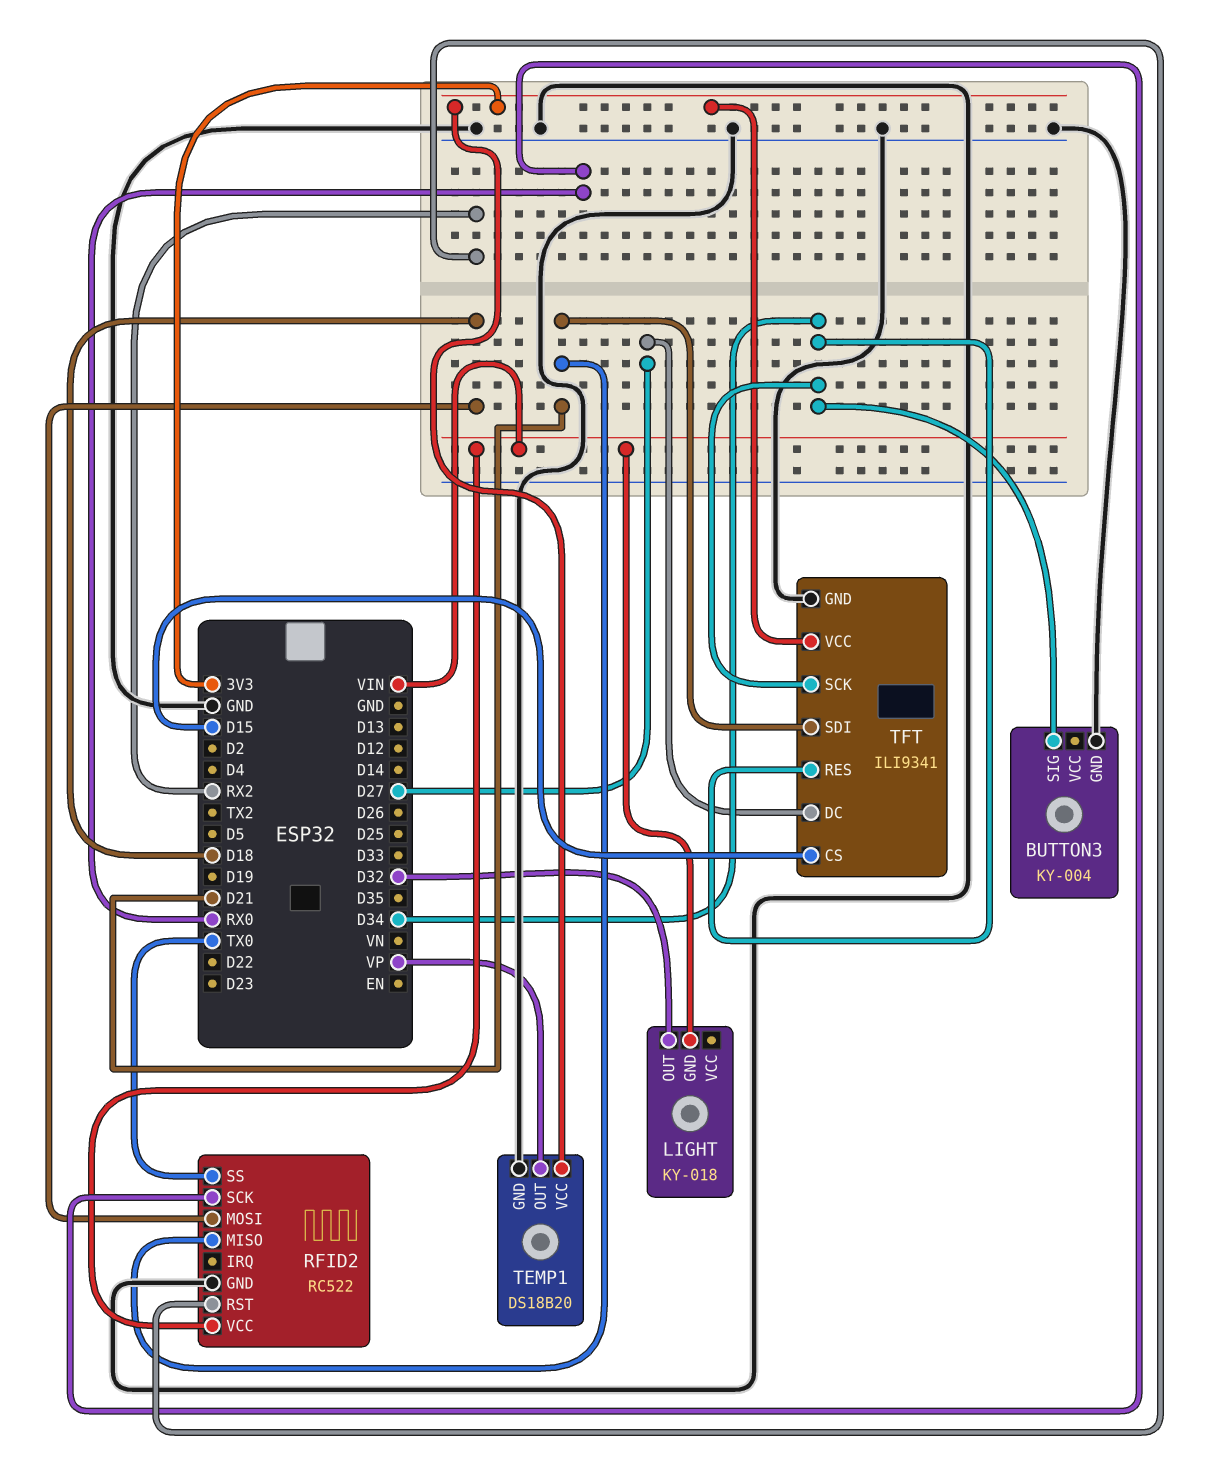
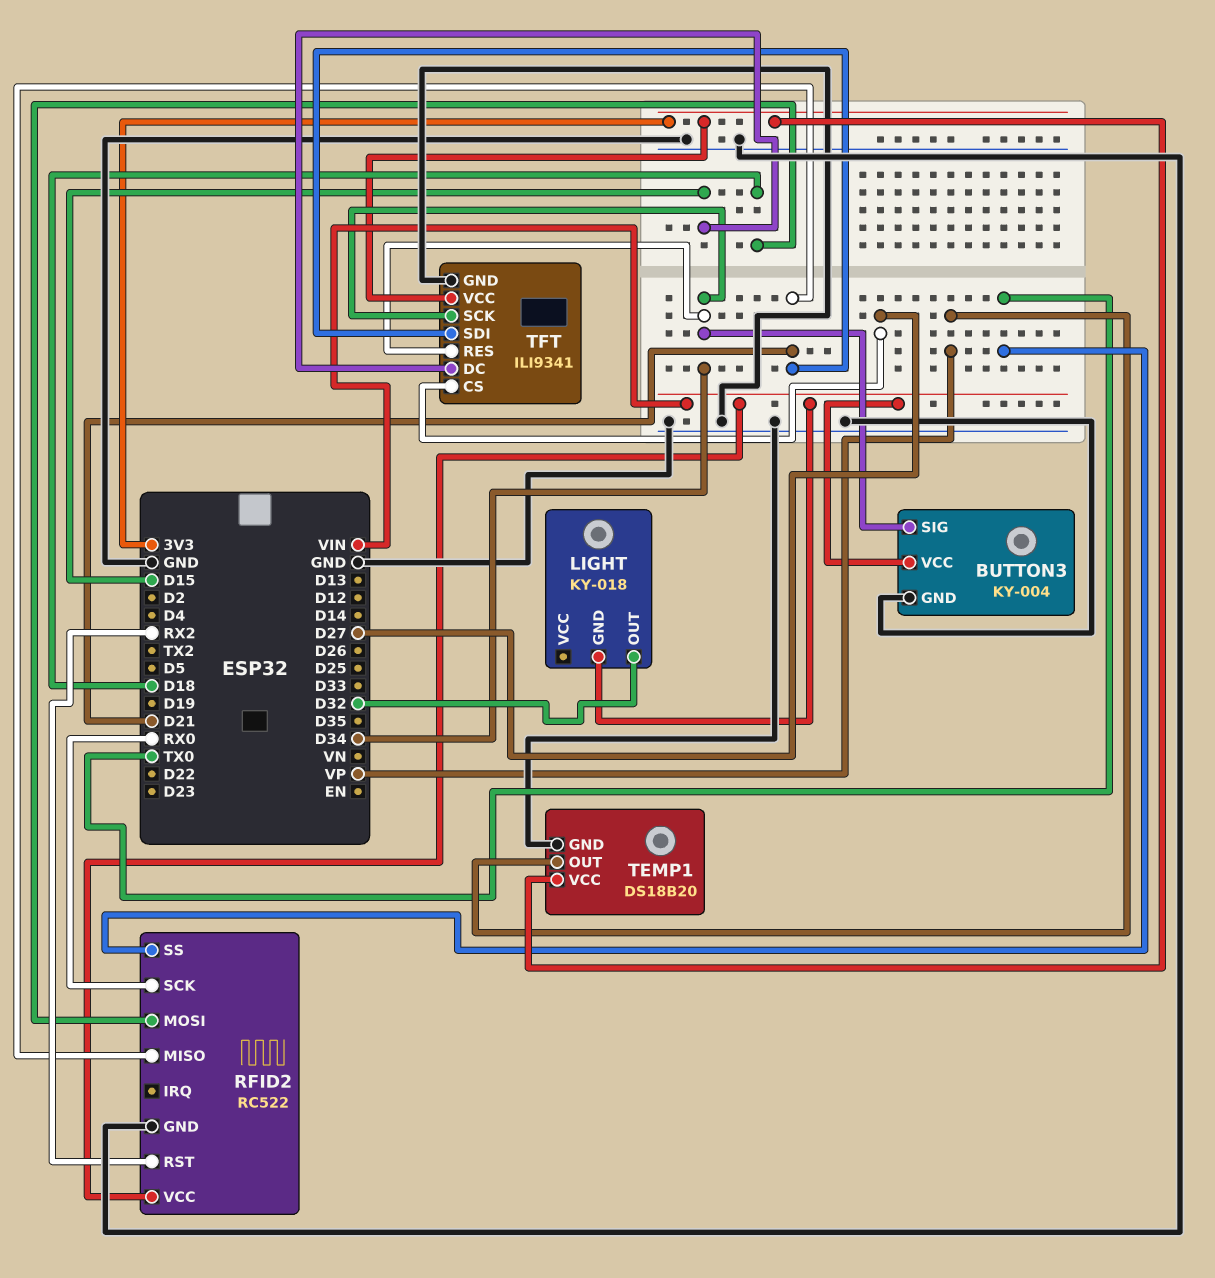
BUTTON3 pin VCC: none -> VIN
TFT pin CS: D15 -> D27
TFT pin DC: D27 -> D15

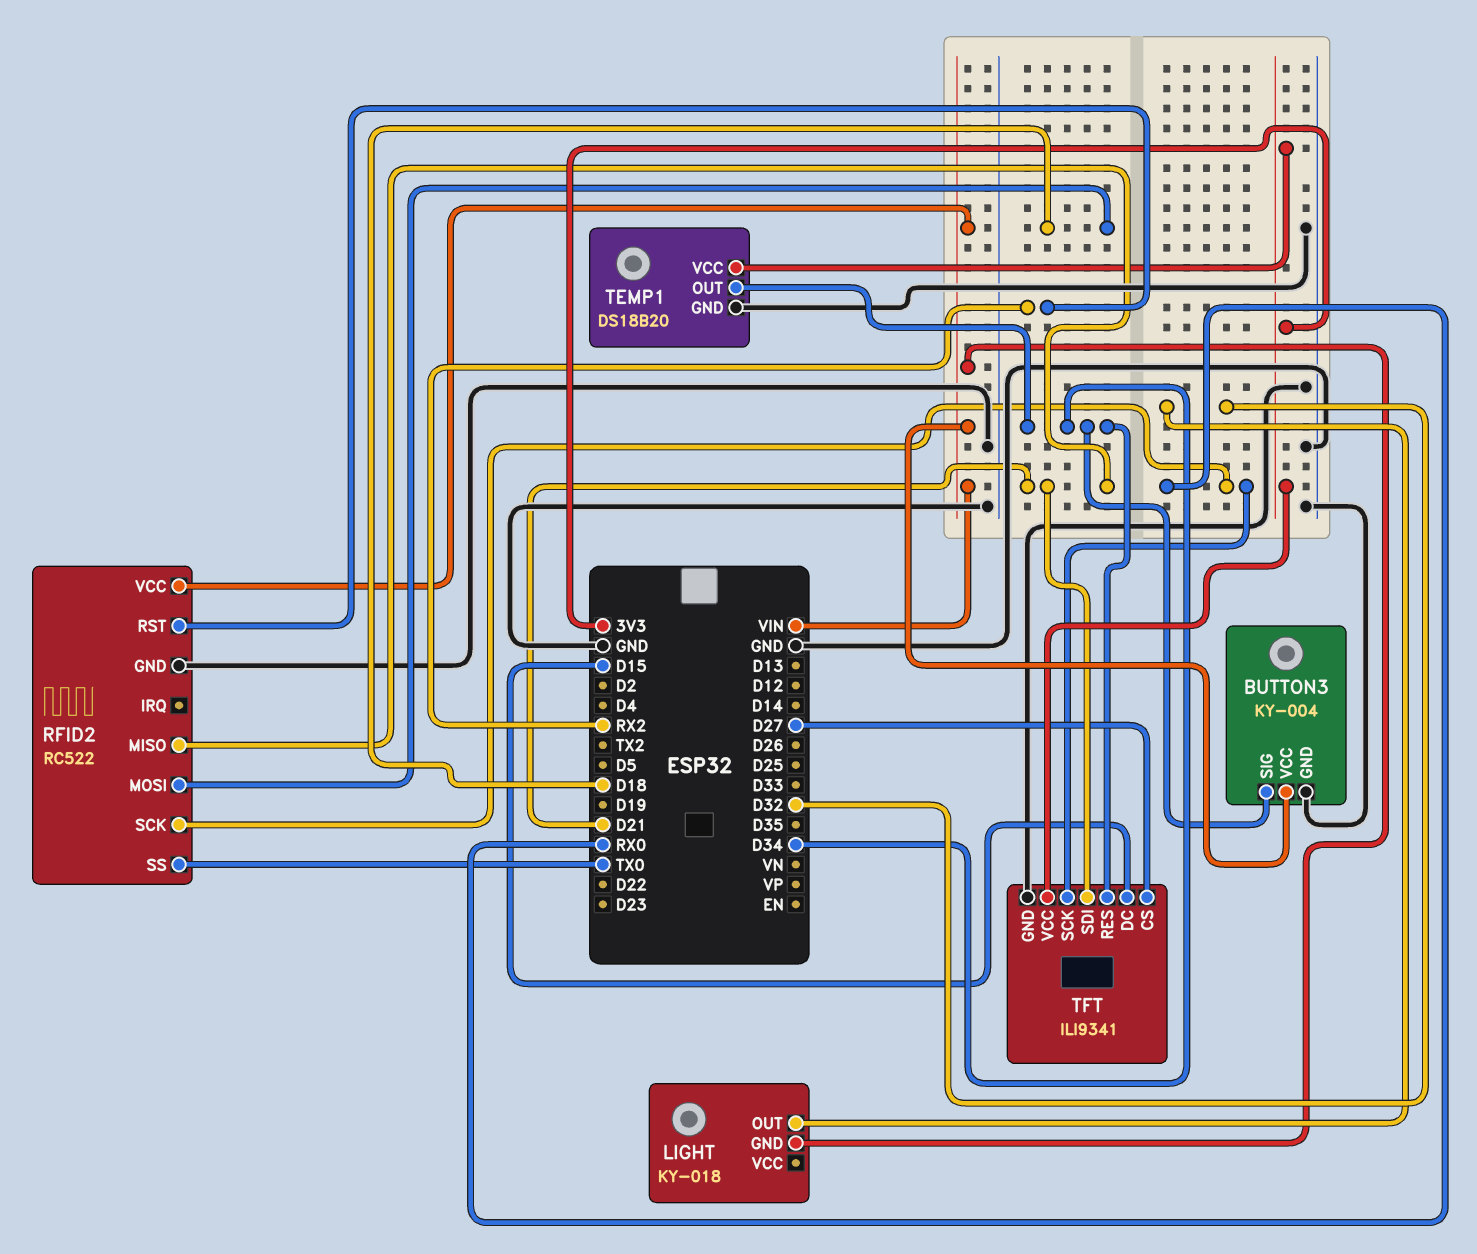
TEMP1 pin OUT: VP -> D34
TFT pin SCK: D34 -> RX0

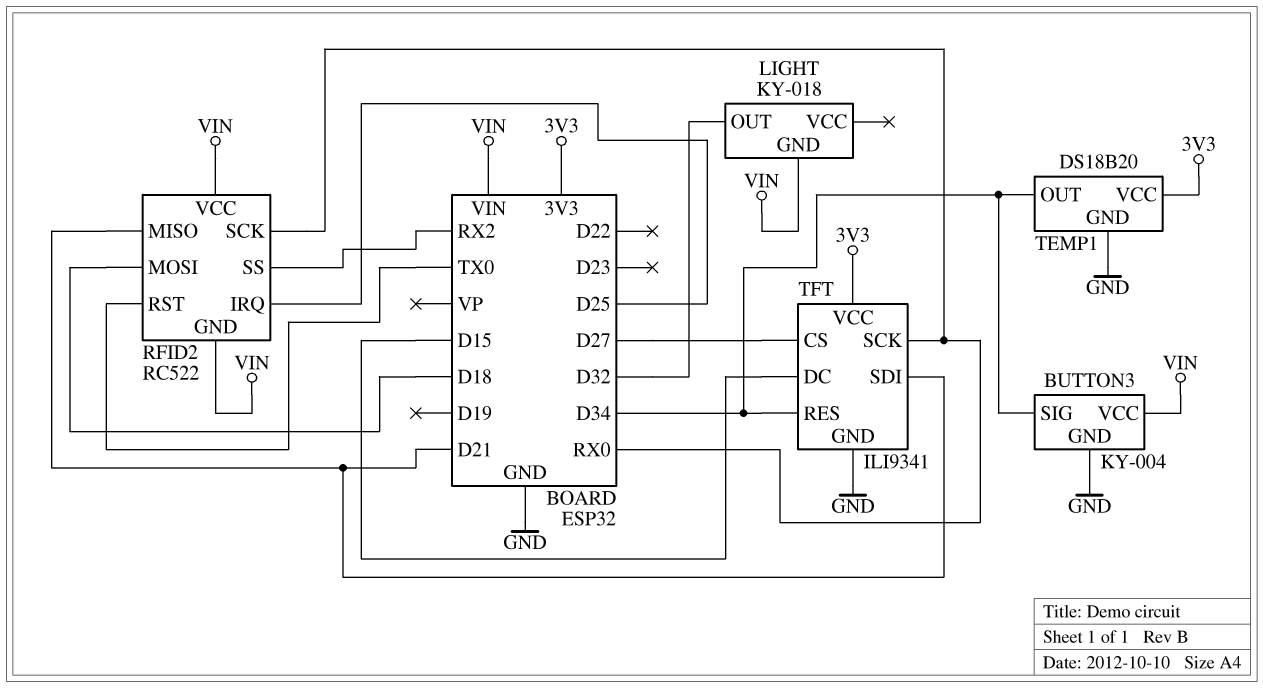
RFID2 pin GND: GND -> VIN
RFID2 pin IRQ: none -> D25
RFID2 pin RST: RX2 -> TX0
RFID2 pin SS: TX0 -> RX2

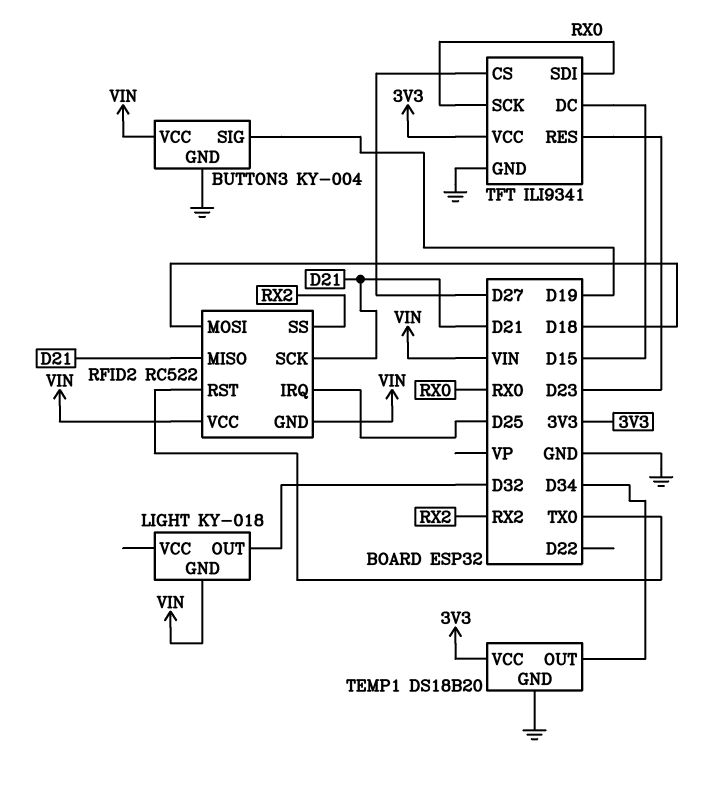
BUTTON3 pin SIG: D34 -> D19
RFID2 pin SCK: RX0 -> D21
TFT pin RES: D34 -> D23
TFT pin SDI: D21 -> RX0

